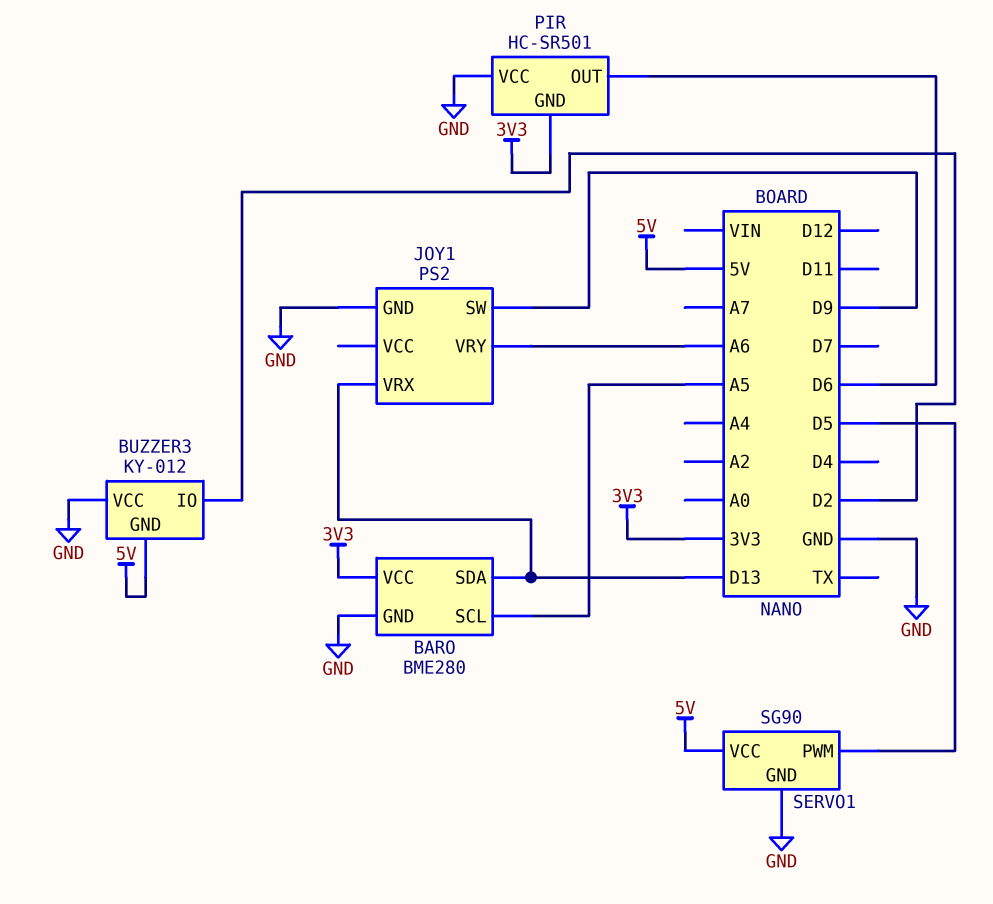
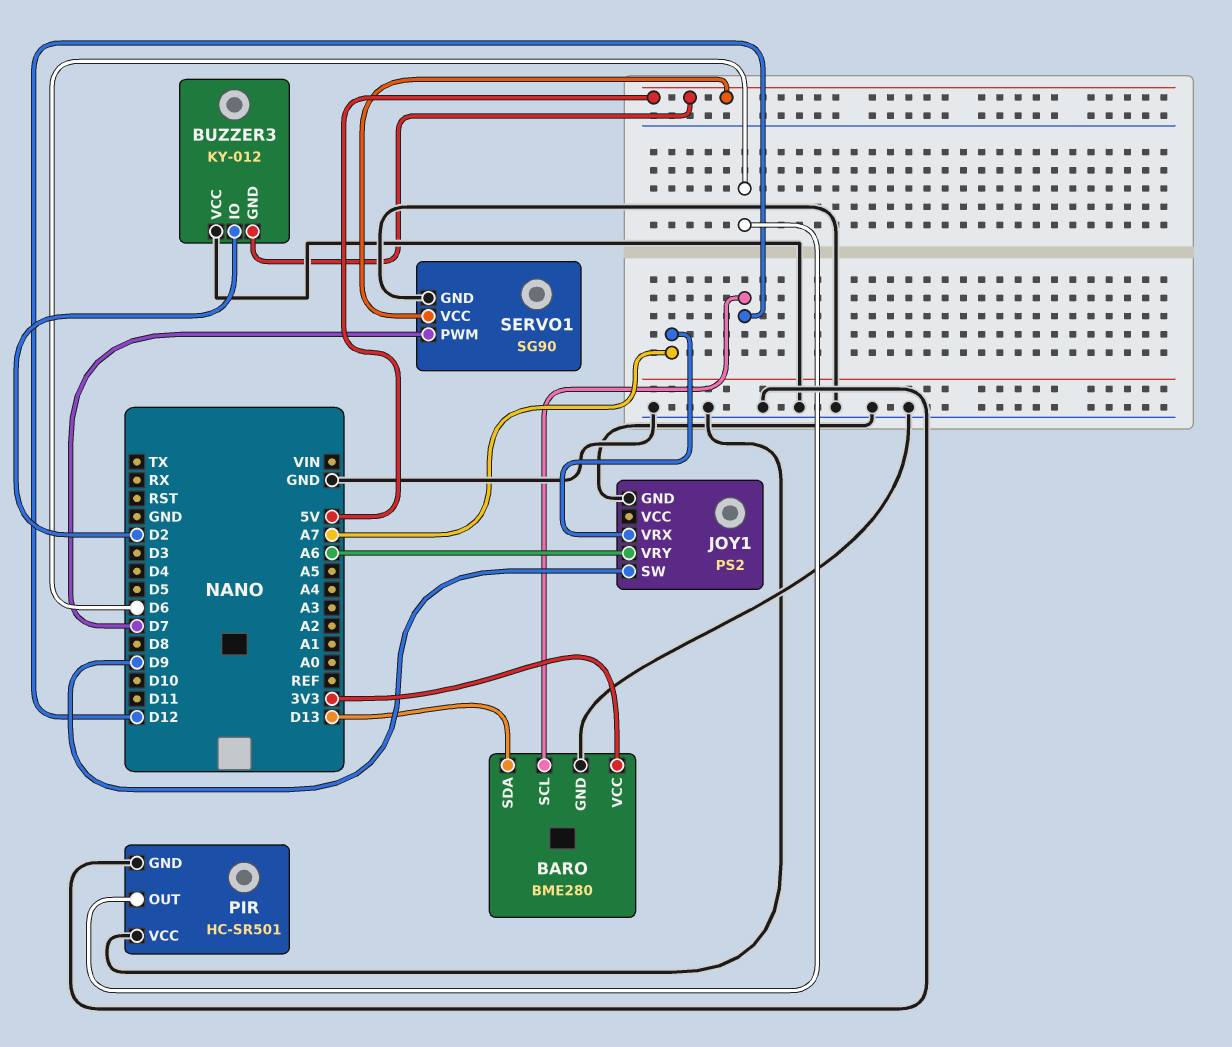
BARO pin SCL: A5 -> D12
JOY1 pin VRX: D13 -> A7
PIR pin GND: 3V3 -> GND
SERVO1 pin PWM: D5 -> D7

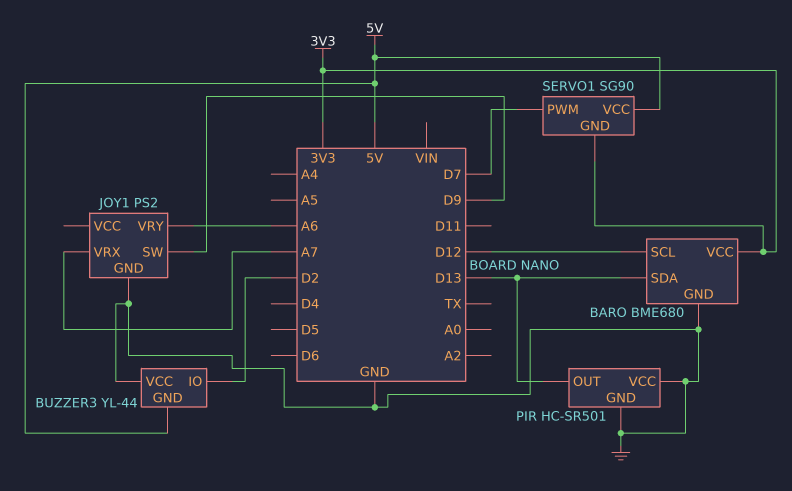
BARO: BME280 -> BME680
BUZZER3: KY-012 -> YL-44
PIR pin OUT: D6 -> D13
SERVO1 pin GND: GND -> 3V3

